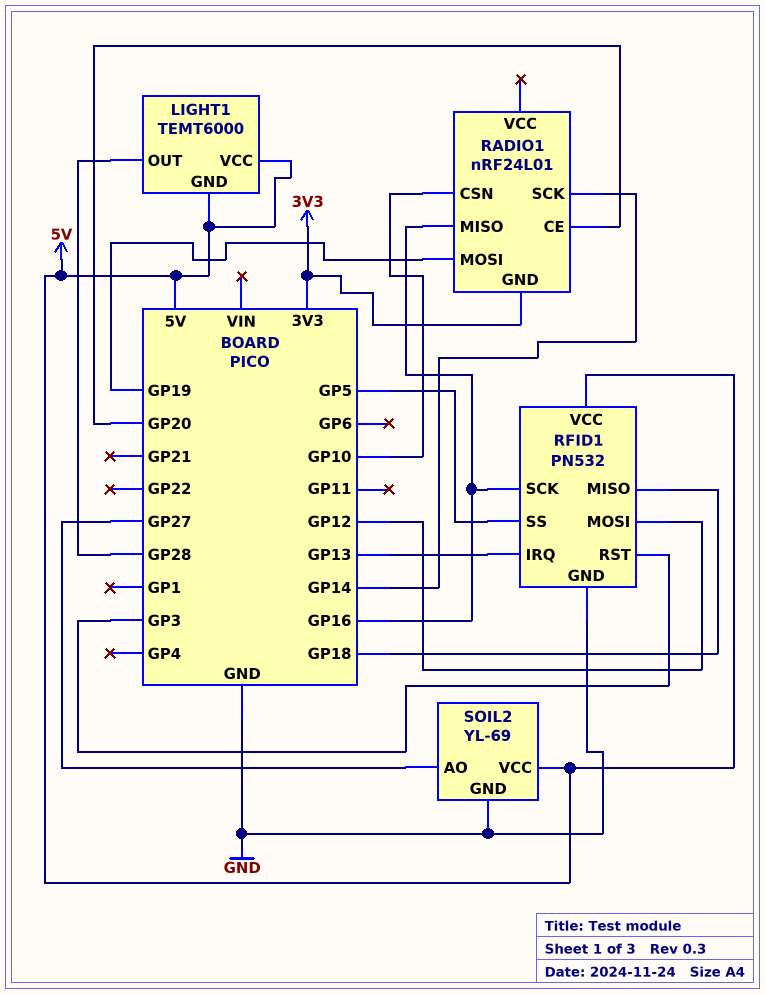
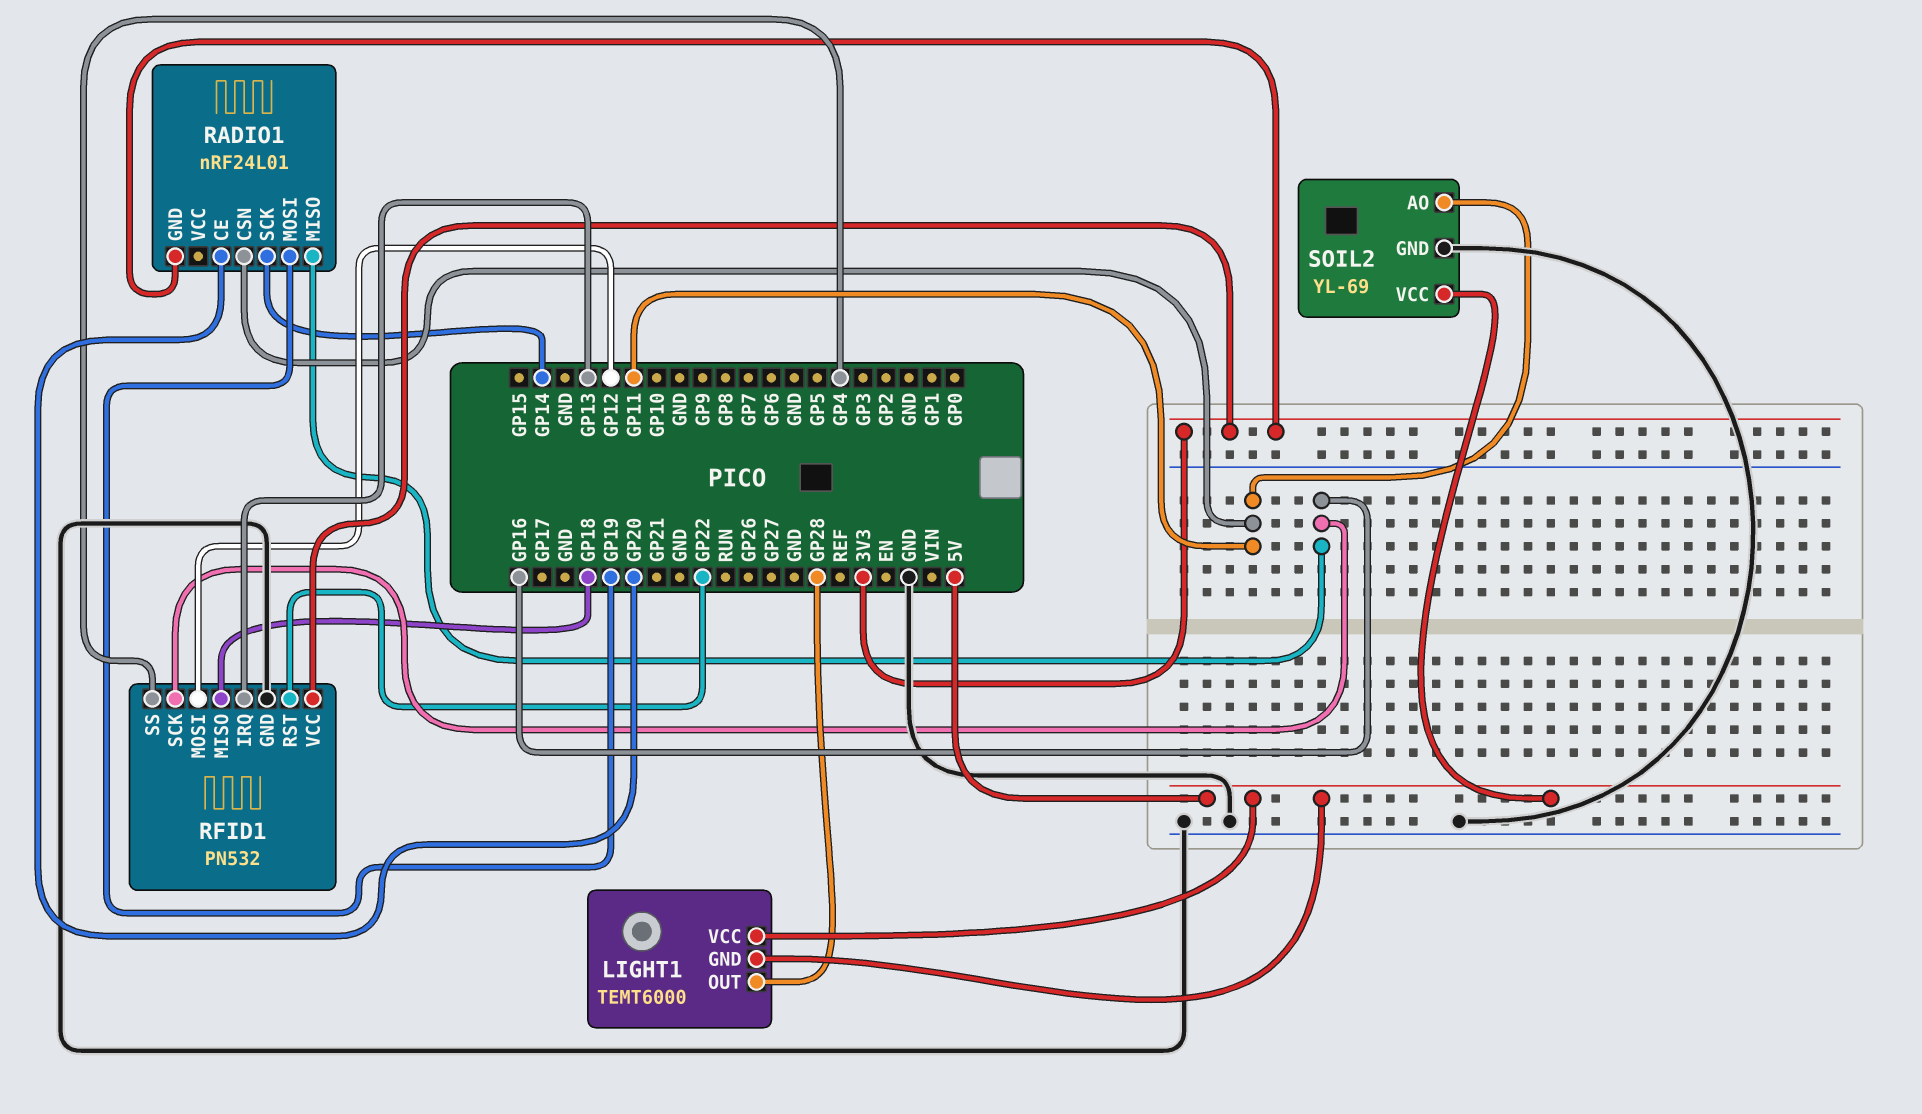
RADIO1 pin CSN: GP10 -> GP11
RFID1 pin RST: GP3 -> GP22
RFID1 pin SS: GP5 -> GP4
RFID1 pin VCC: 5V -> 3V3
SOIL2 pin AO: GP27 -> GP11

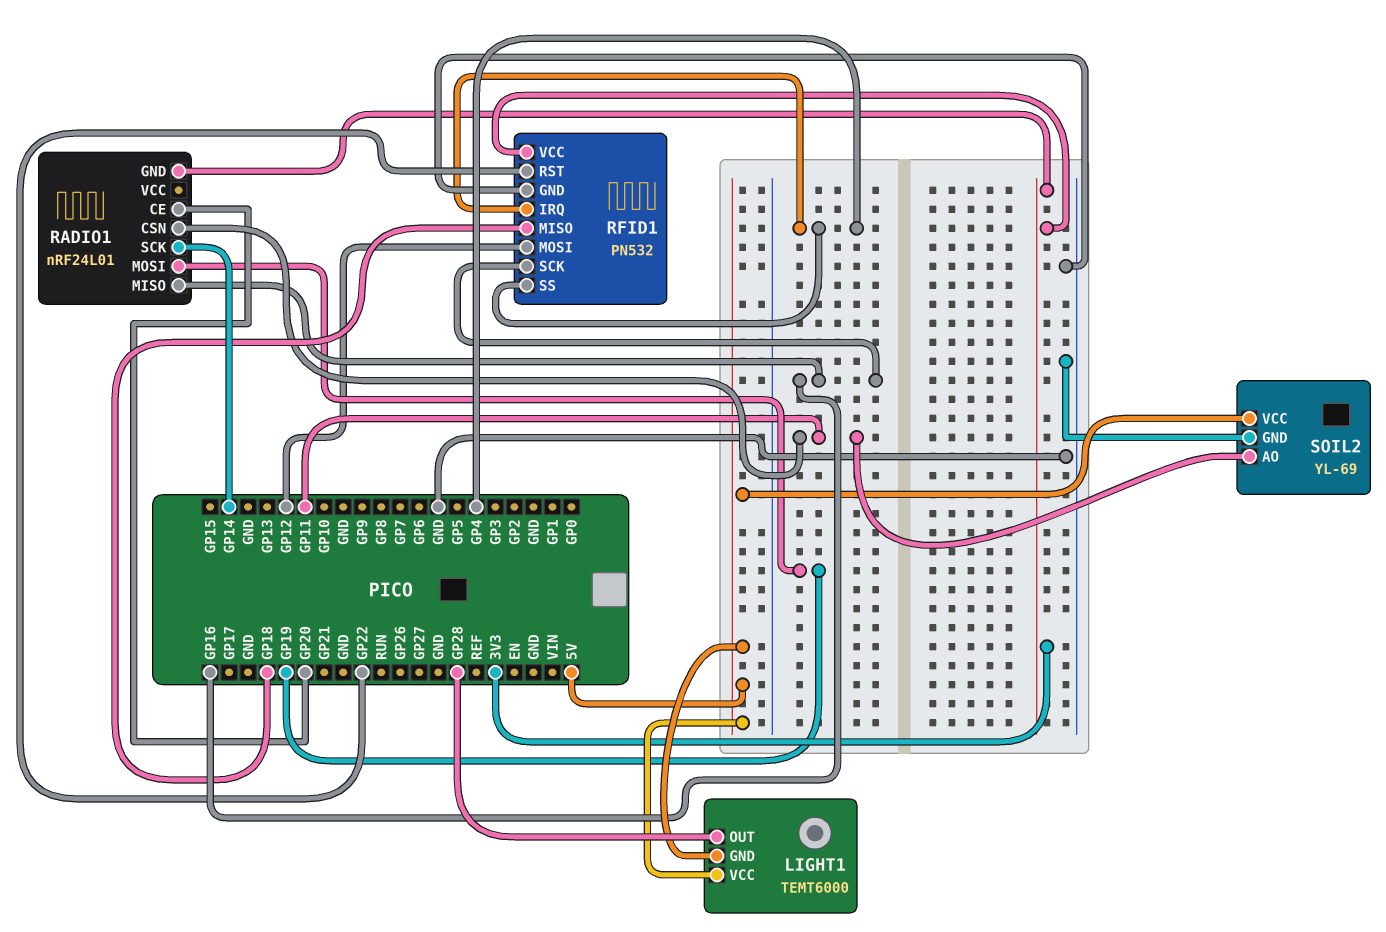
RFID1 pin IRQ: GP13 -> GP4

